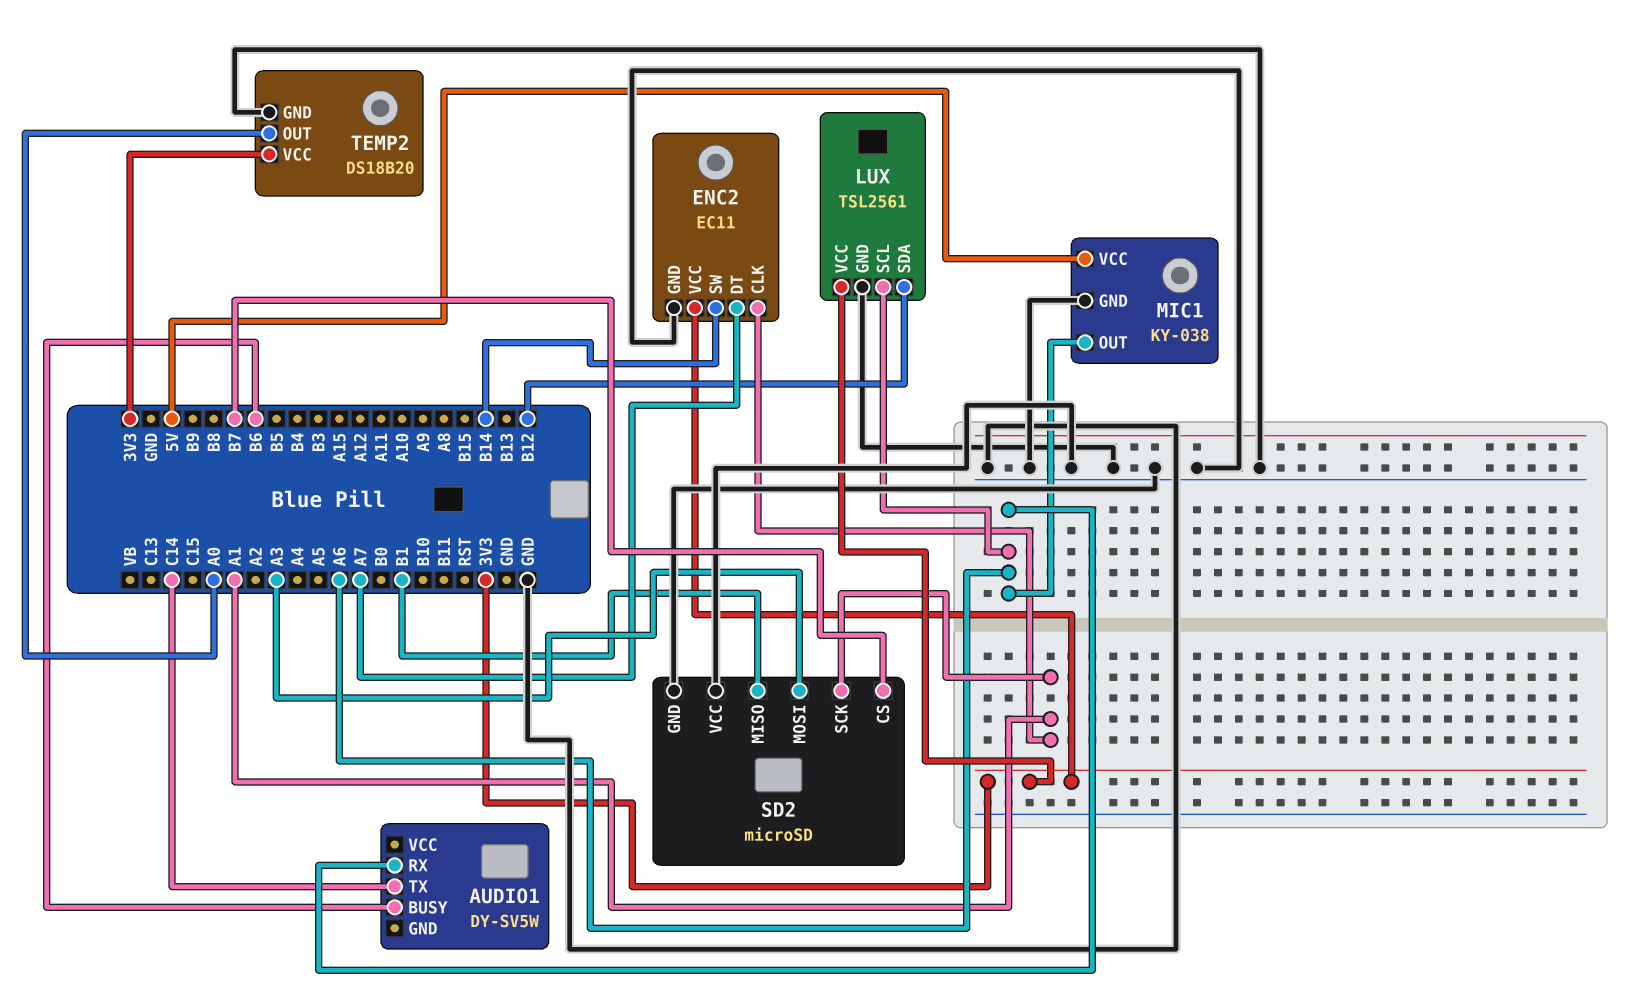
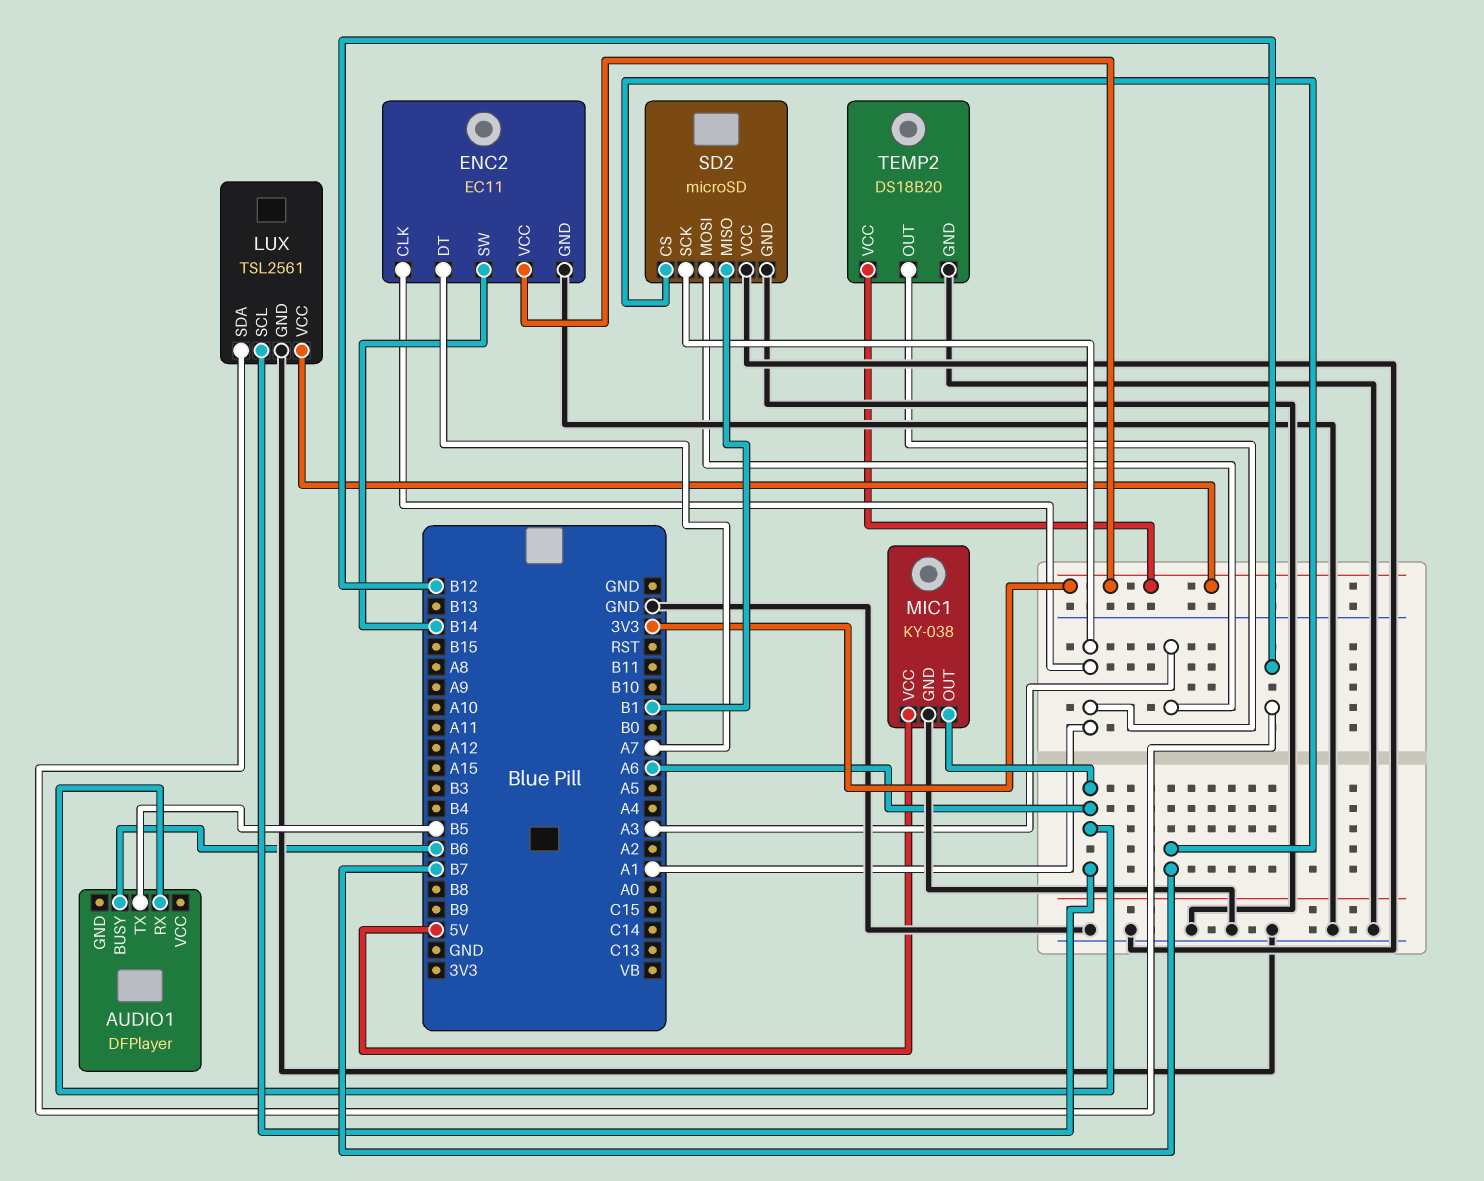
AUDIO1: DY-SV5W -> DFPlayer
AUDIO1 pin TX: C14 -> B5
TEMP2 pin OUT: A0 -> A1

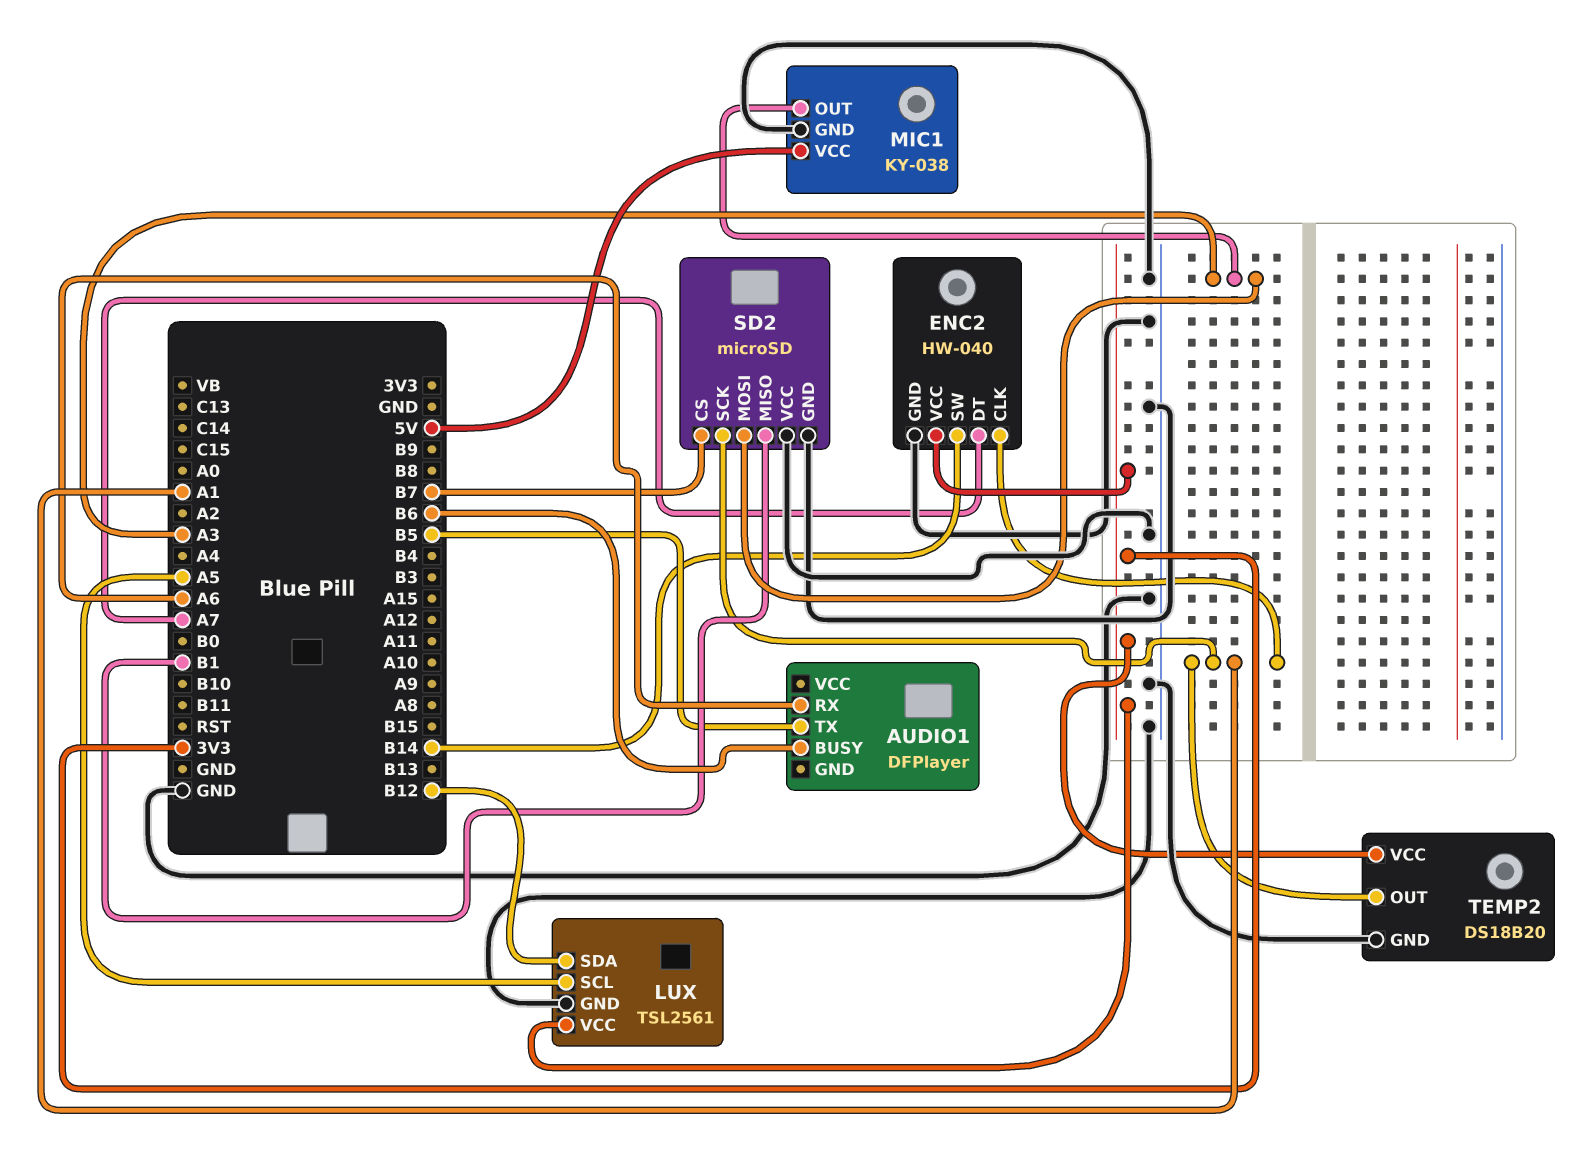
ENC2: EC11 -> HW-040
LUX pin SCL: A6 -> A5
MIC1 pin OUT: A6 -> A3

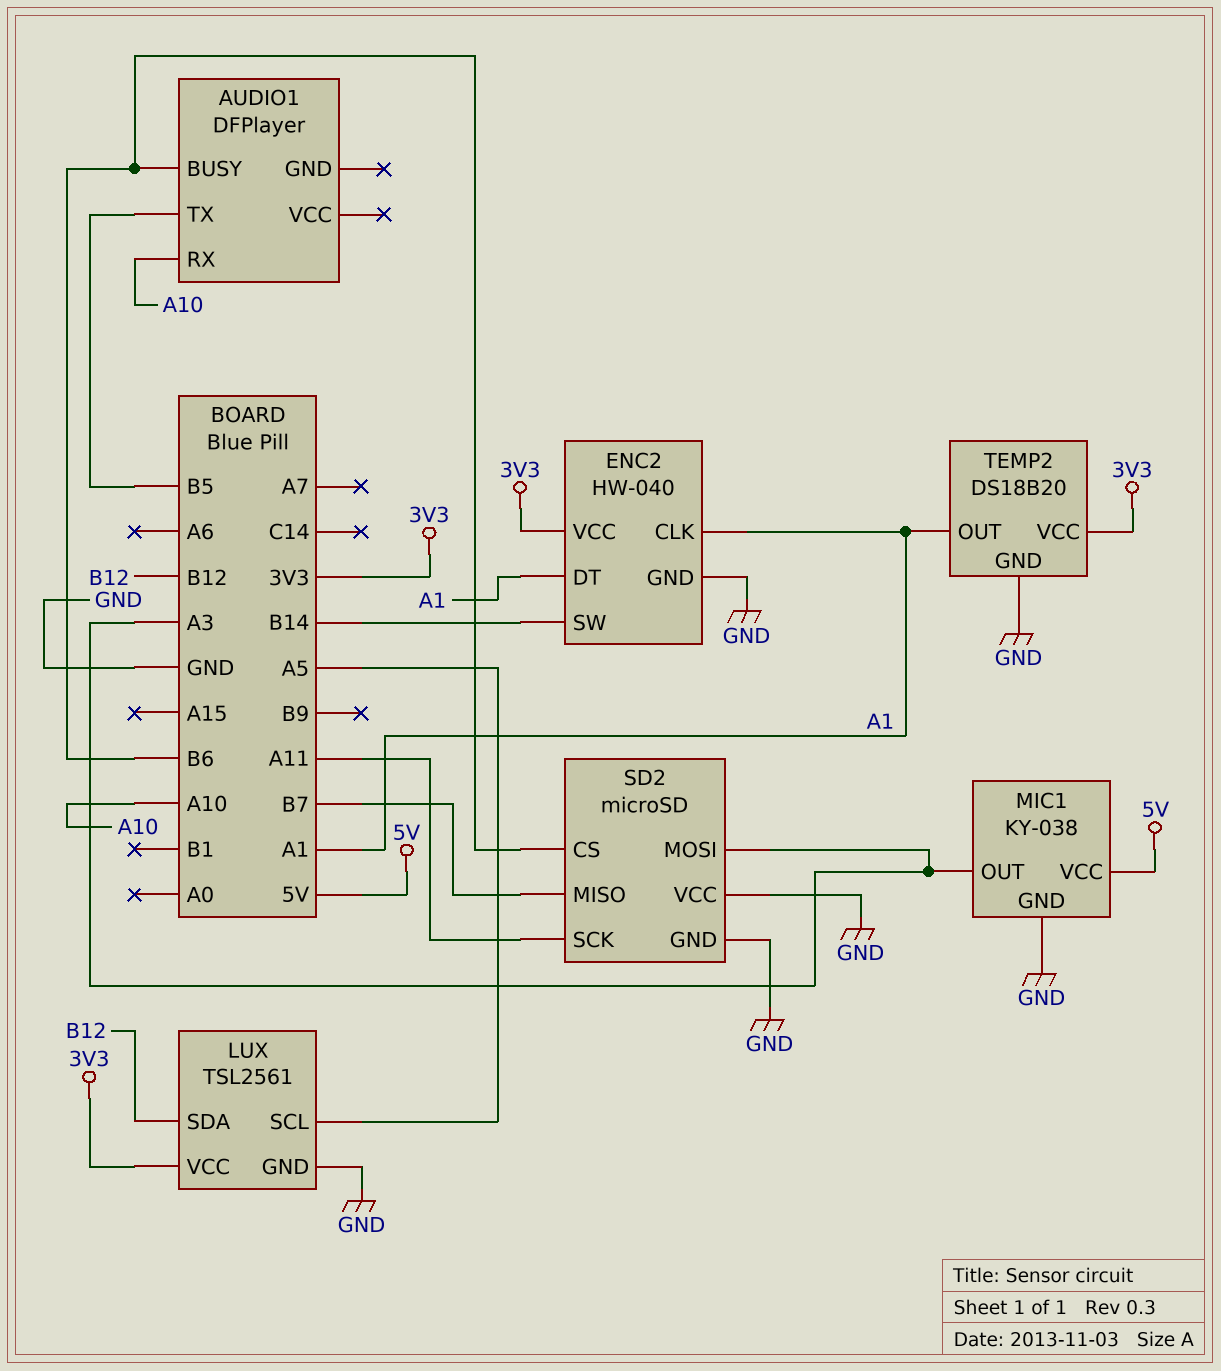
AUDIO1 pin RX: A6 -> A10
ENC2 pin DT: A7 -> A1
SD2 pin CS: B7 -> B6
SD2 pin MISO: B1 -> B7
SD2 pin SCK: A1 -> A11

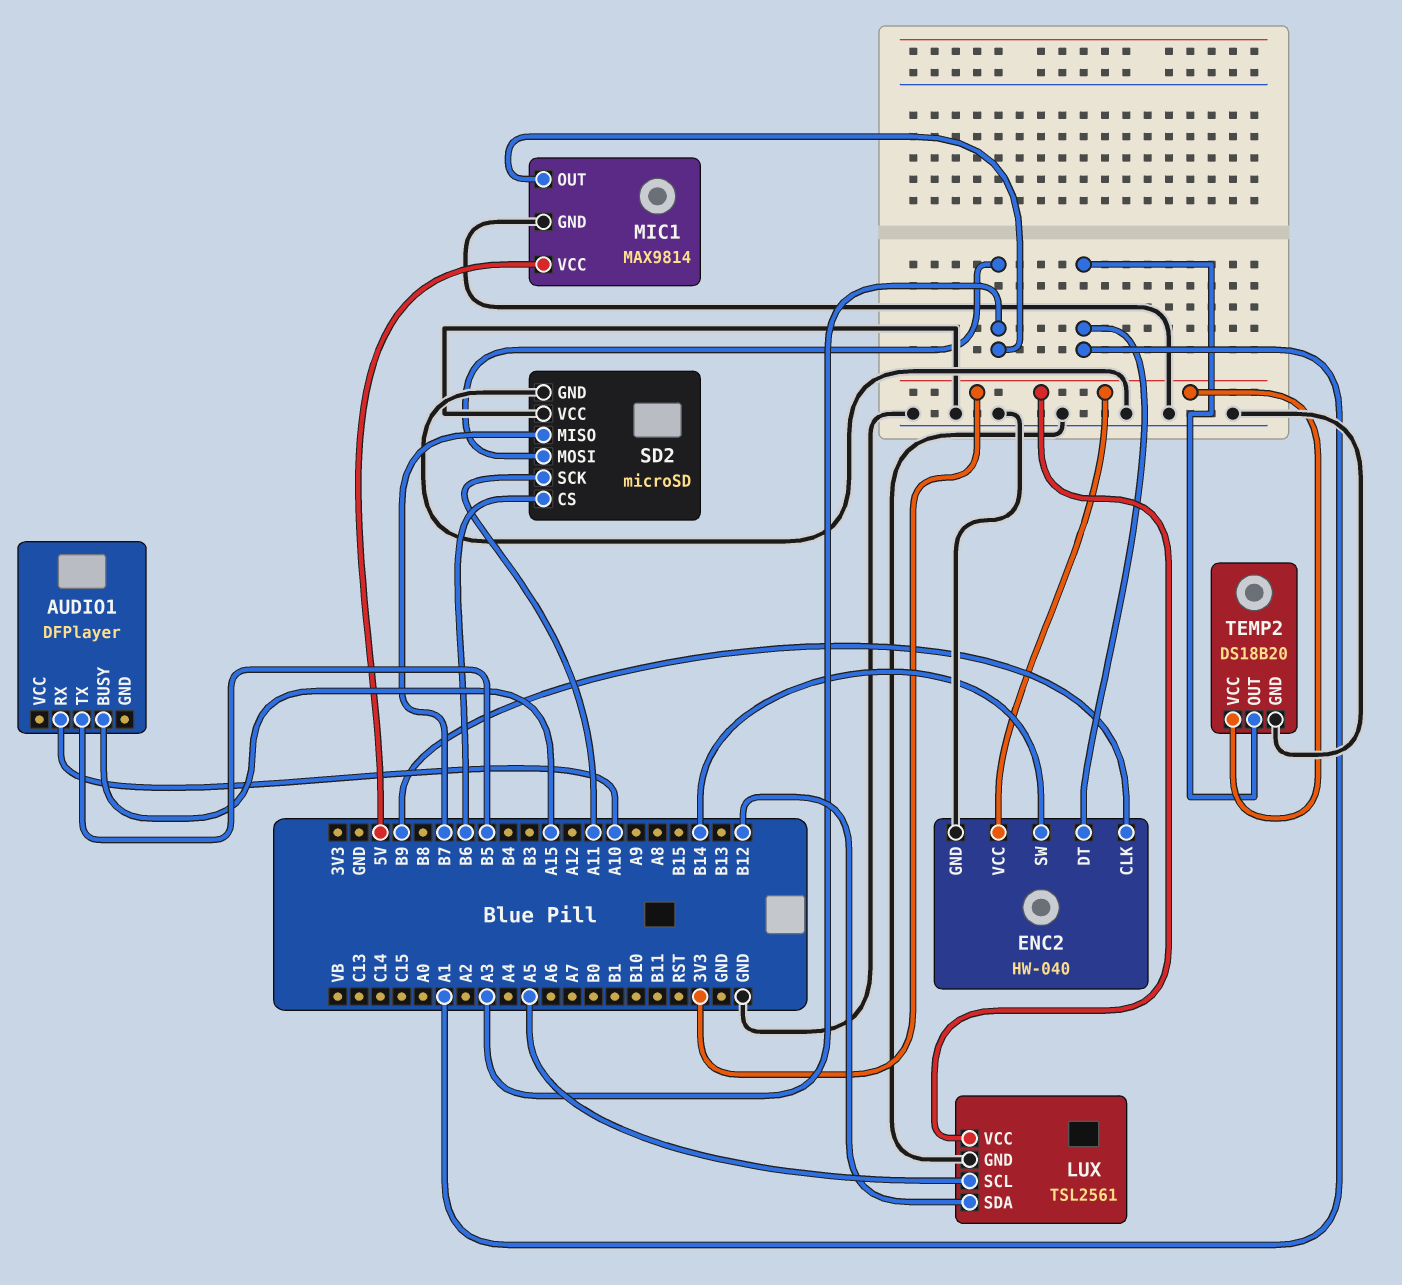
AUDIO1 pin BUSY: B6 -> A15
ENC2 pin CLK: A1 -> B9
MIC1: KY-038 -> MAX9814

